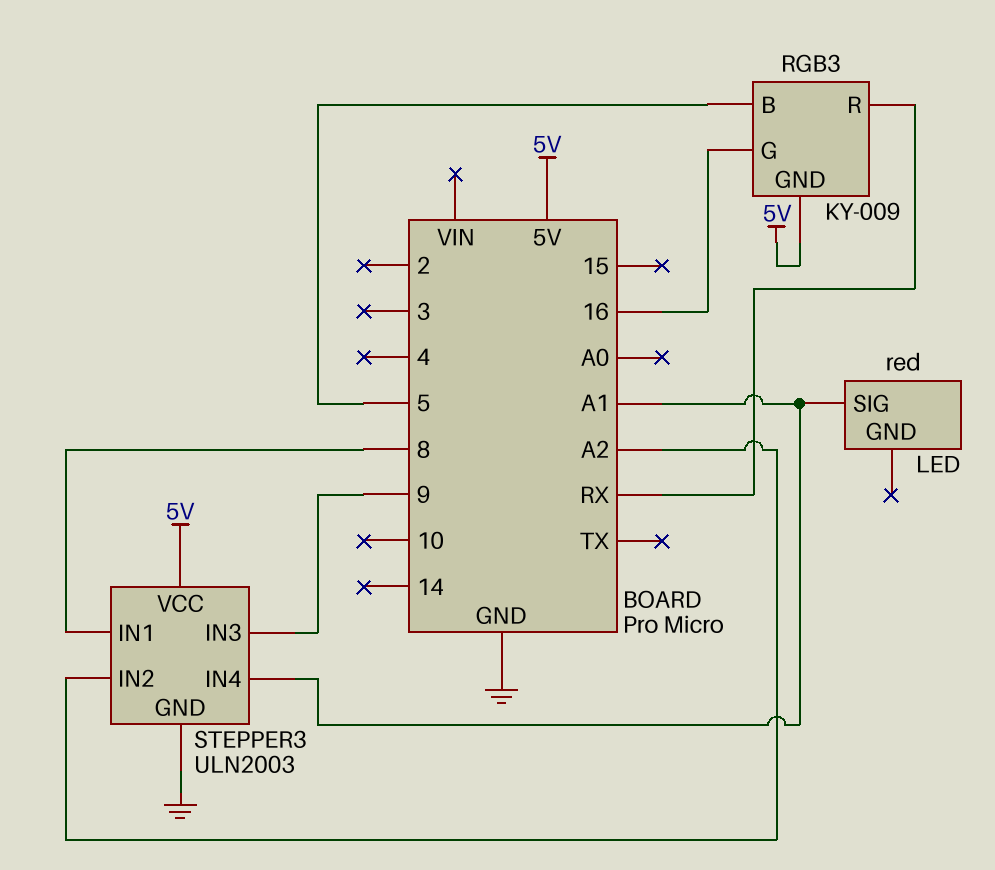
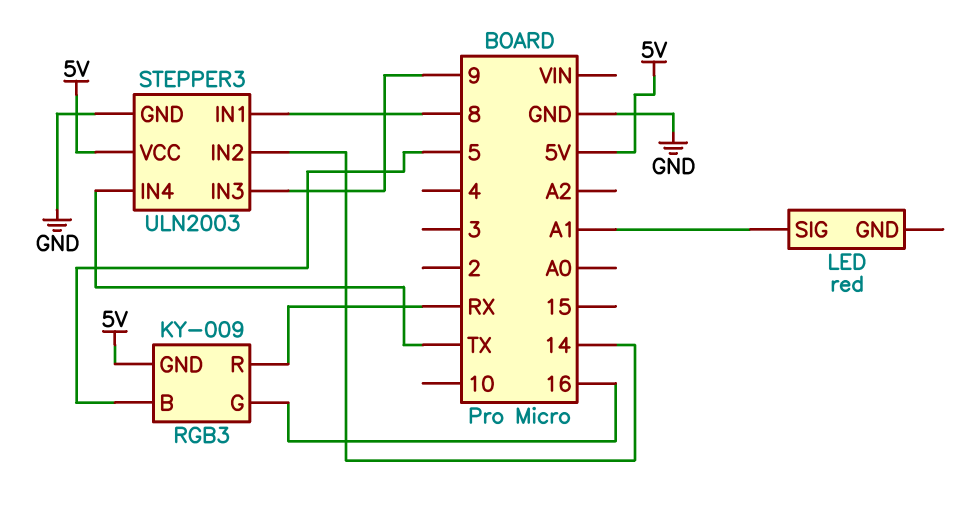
STEPPER3 pin IN2: A2 -> 14
STEPPER3 pin IN4: A1 -> TX

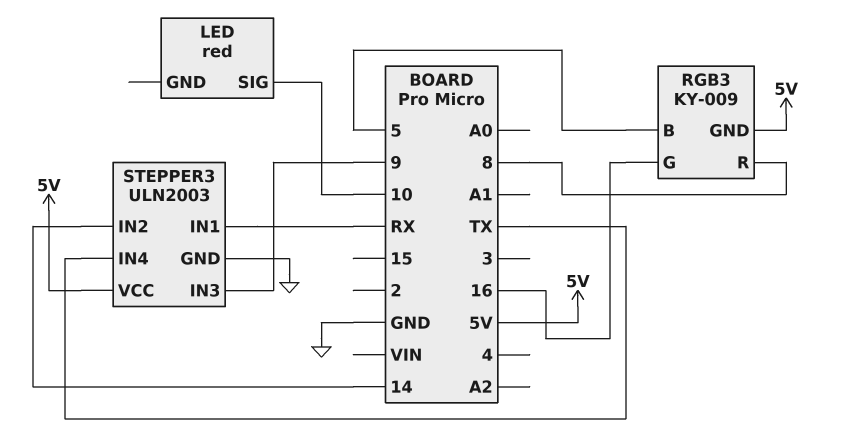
LED pin SIG: A1 -> 10
RGB3 pin R: RX -> 8
STEPPER3 pin IN1: 8 -> RX

